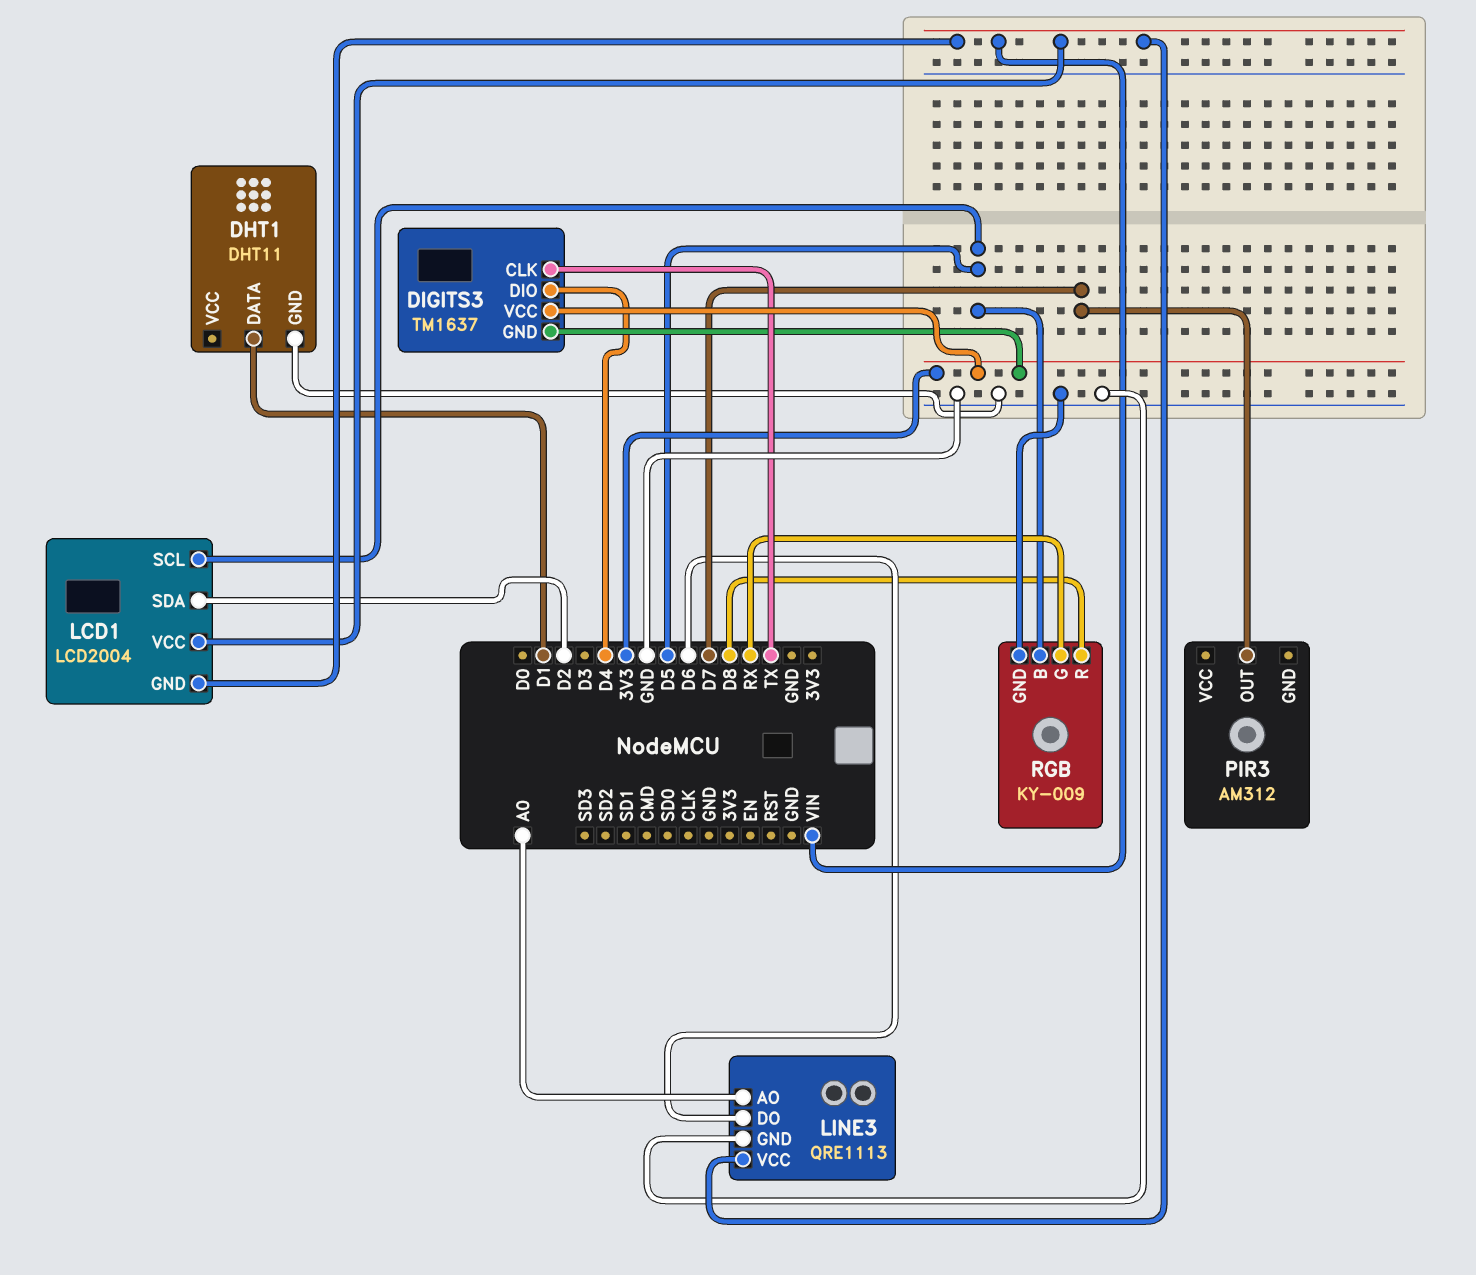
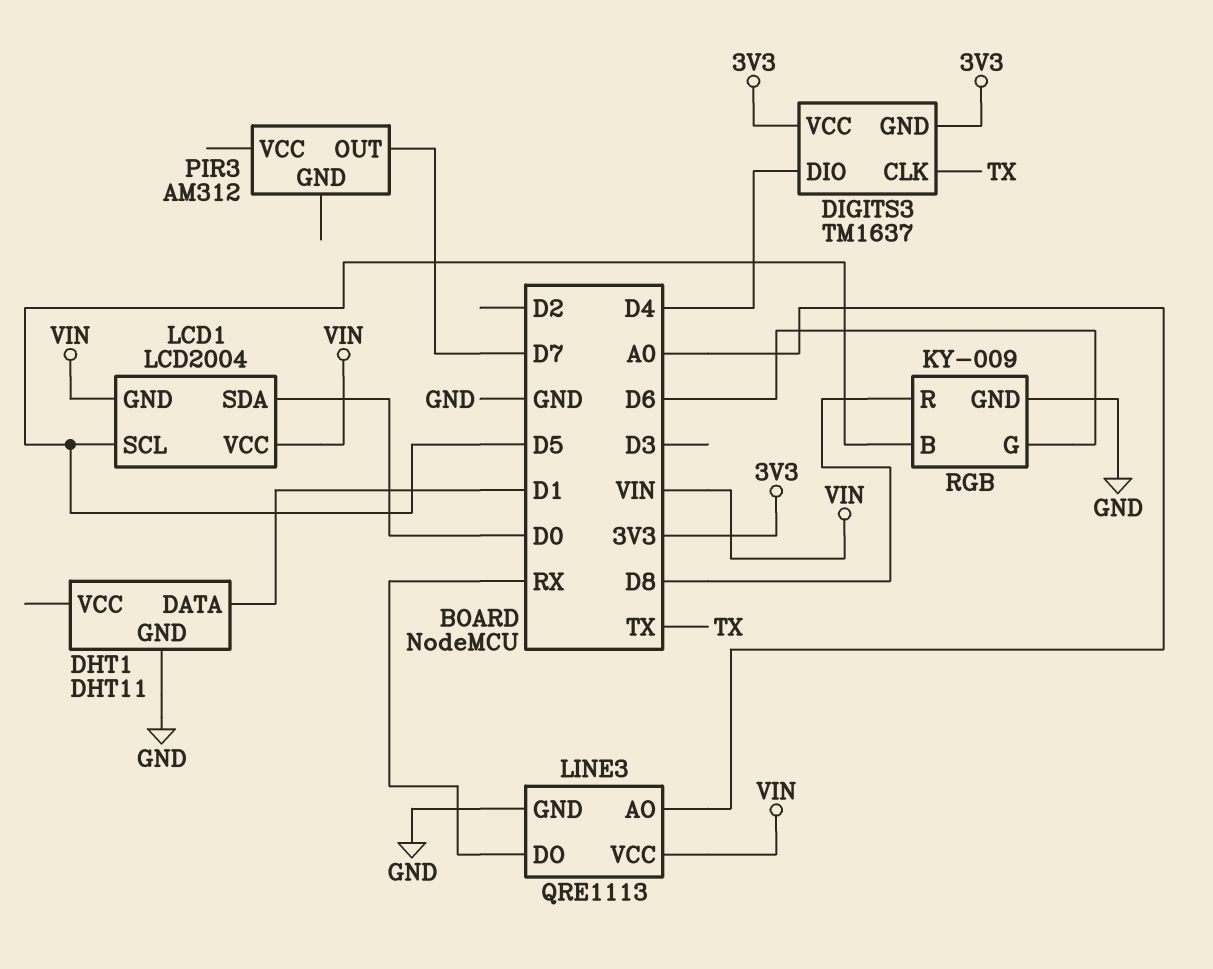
LCD1 pin SDA: D2 -> D0
LINE3 pin DO: D6 -> RX
RGB pin G: RX -> D6

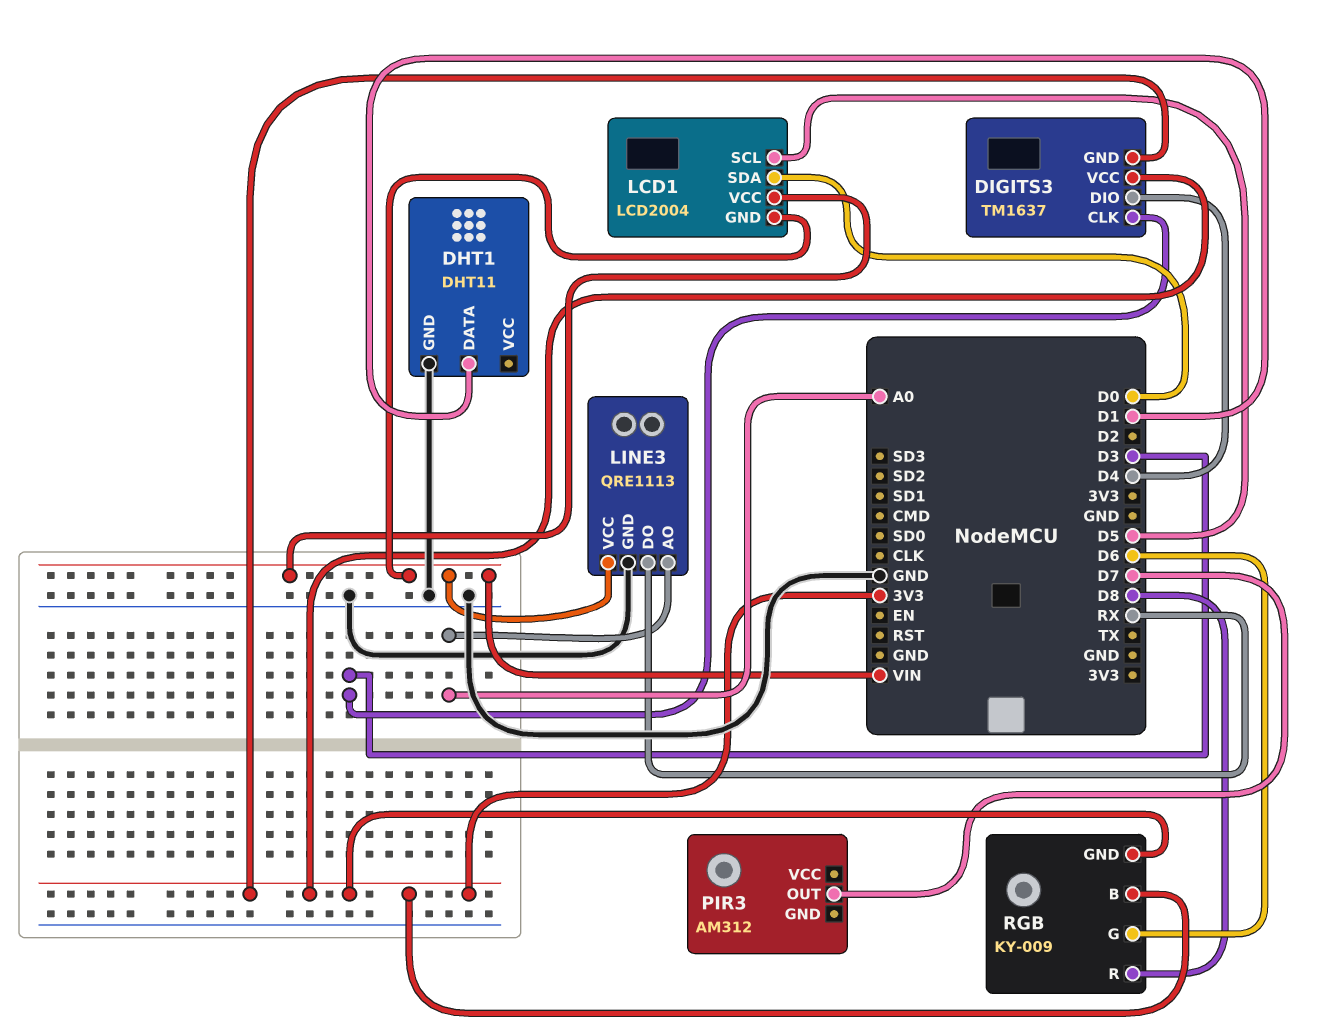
DIGITS3 pin CLK: TX -> D3
RGB pin B: D5 -> 3V3
RGB pin GND: GND -> 3V3

